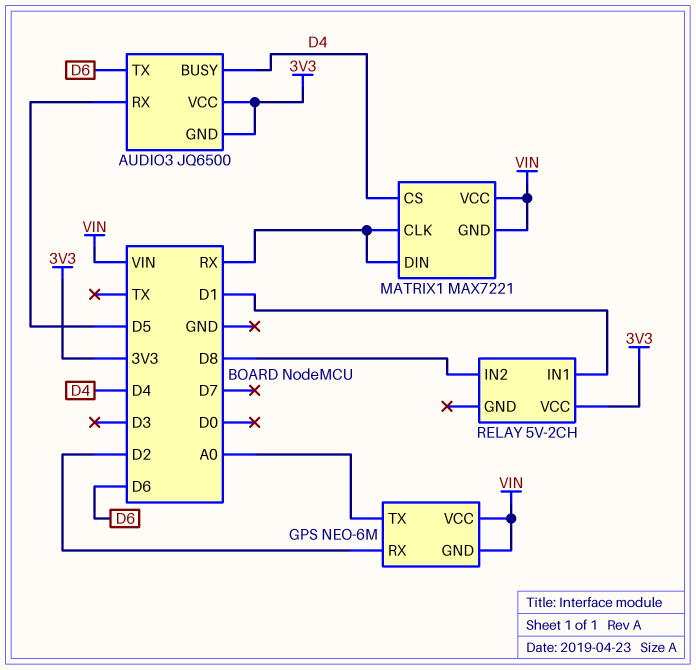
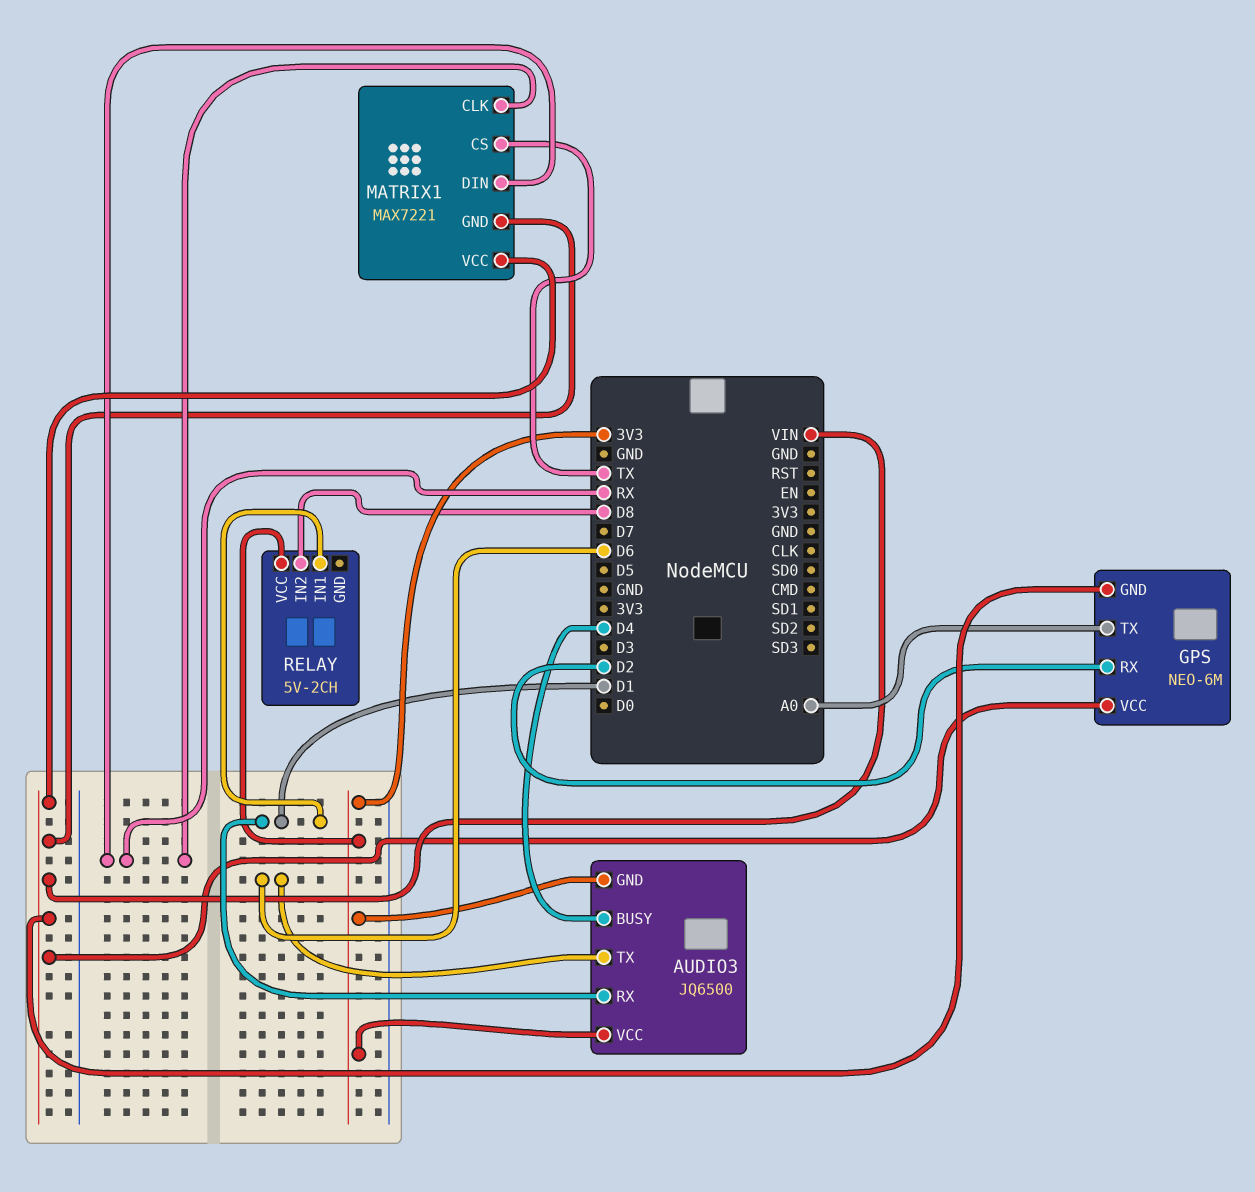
AUDIO3 pin RX: D5 -> D1
MATRIX1 pin CS: D4 -> TX

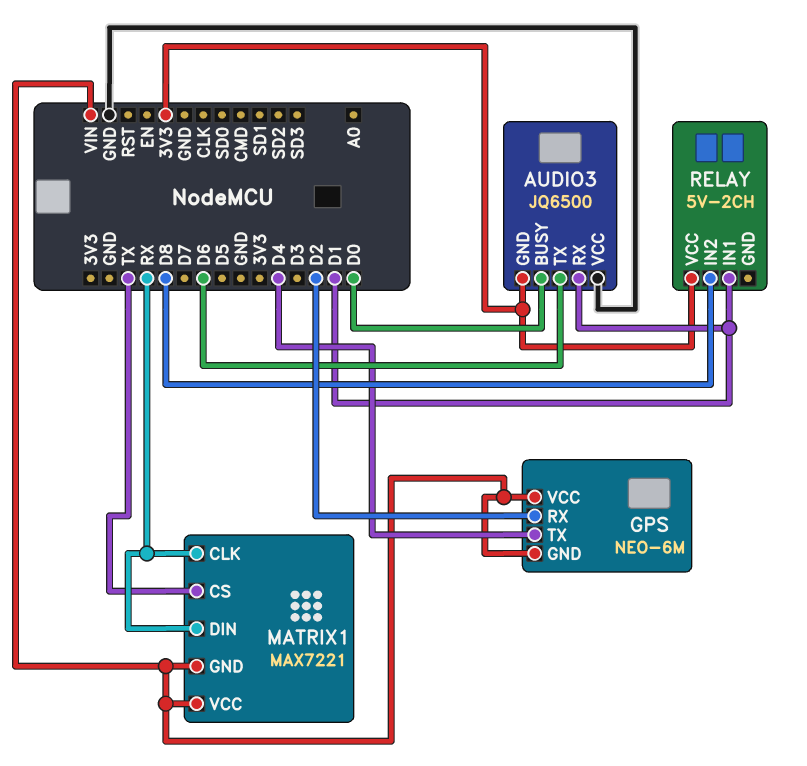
AUDIO3 pin BUSY: D4 -> D0
AUDIO3 pin VCC: 3V3 -> GND
GPS pin TX: A0 -> D4

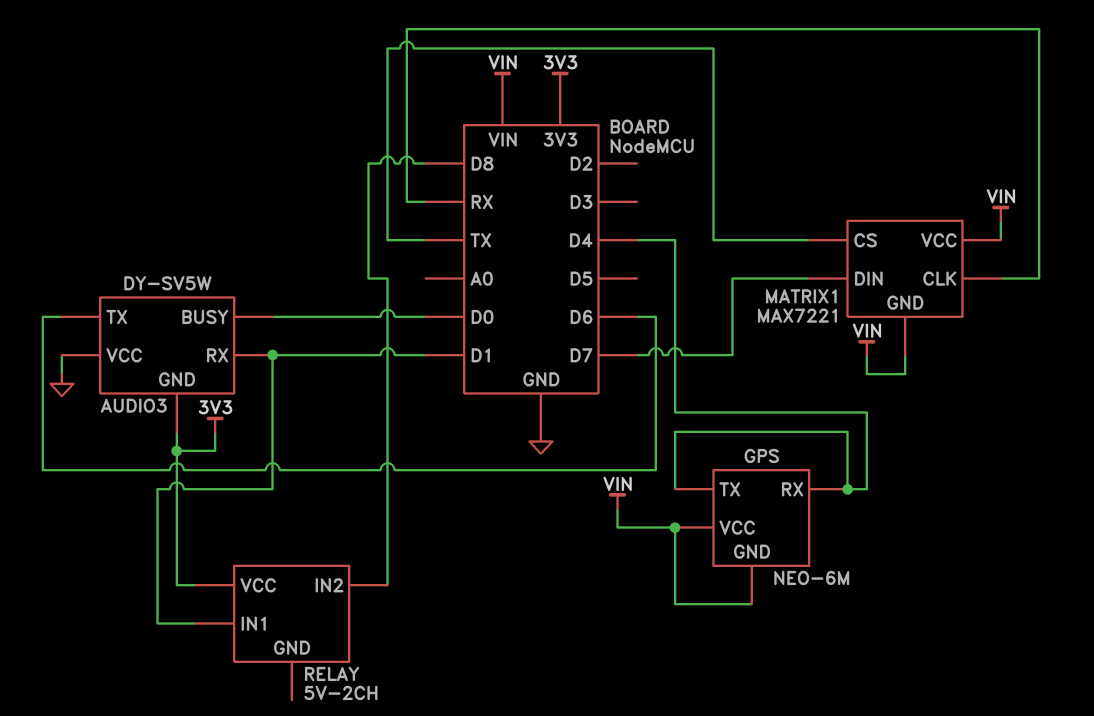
AUDIO3: JQ6500 -> DY-SV5W
GPS pin RX: D2 -> D4
MATRIX1 pin DIN: RX -> D7

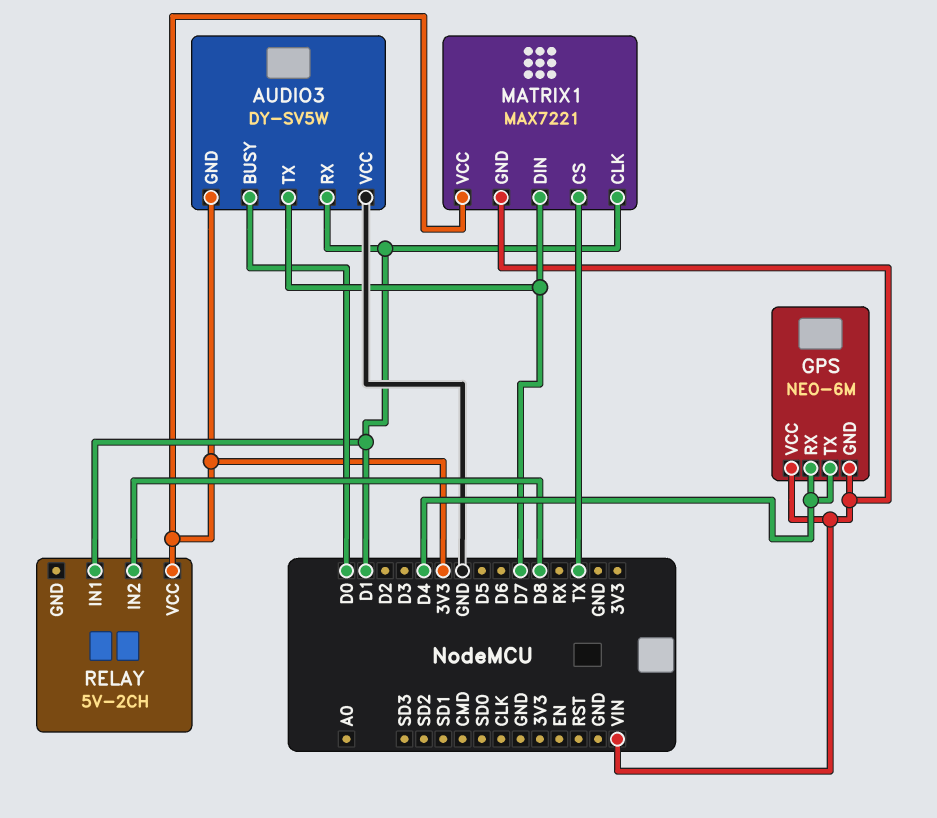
AUDIO3 pin TX: D6 -> D7
MATRIX1 pin CLK: RX -> D1
MATRIX1 pin VCC: VIN -> 3V3

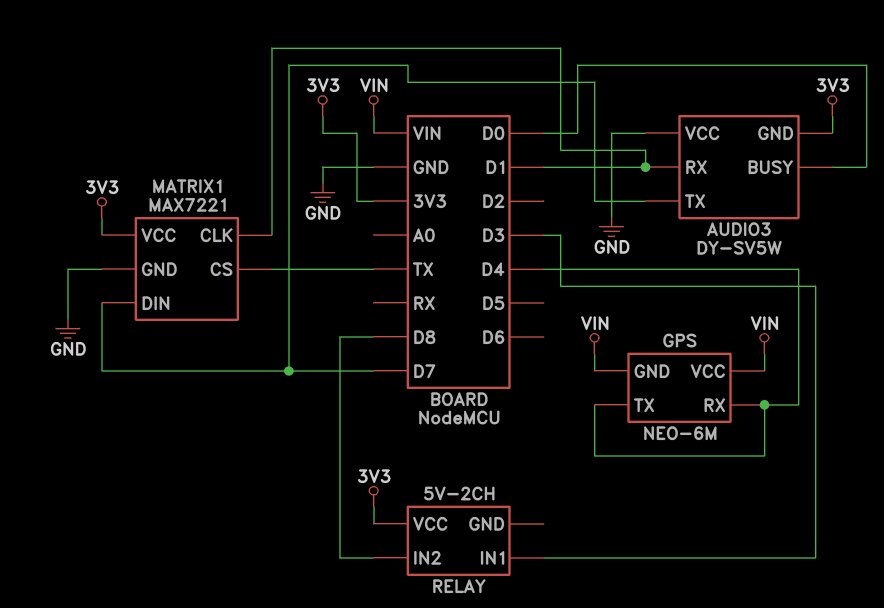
MATRIX1 pin GND: VIN -> GND
RELAY pin IN1: D1 -> D3

